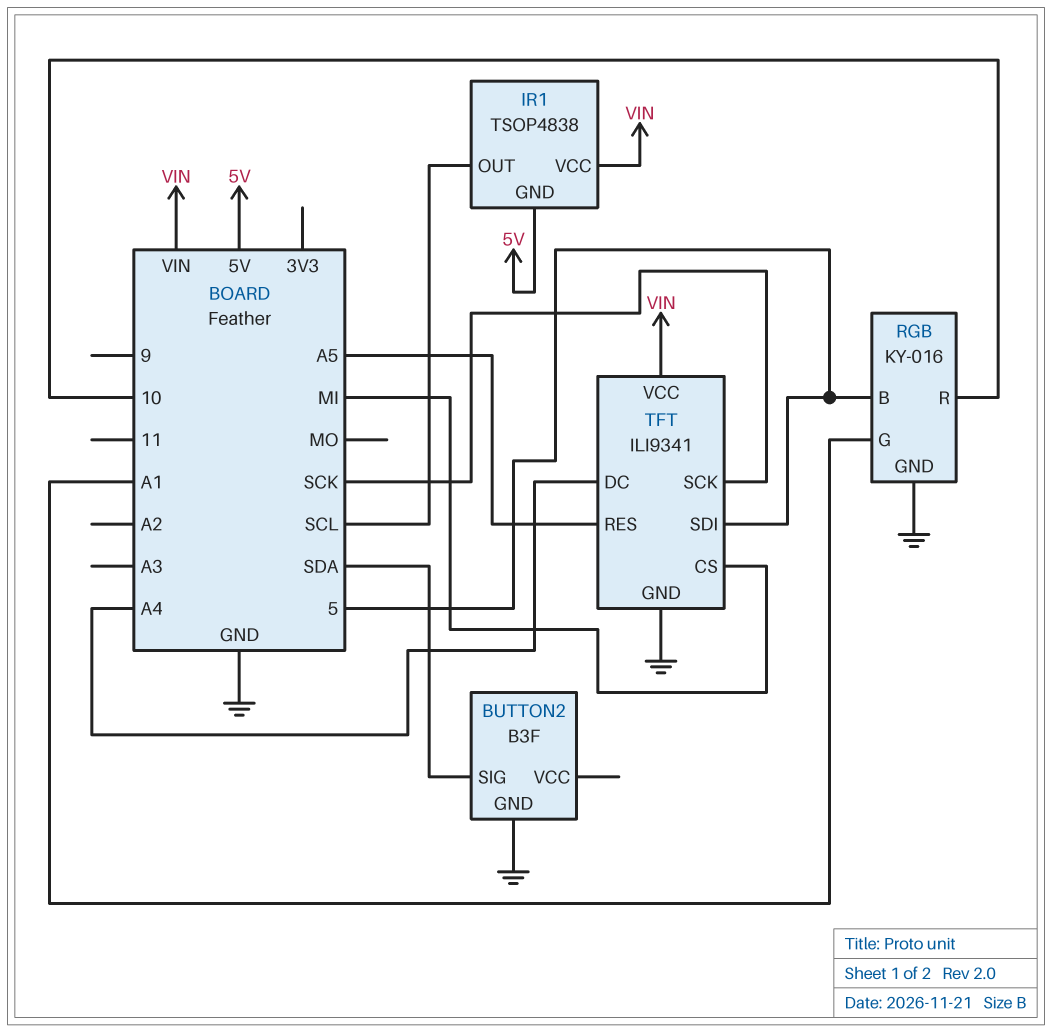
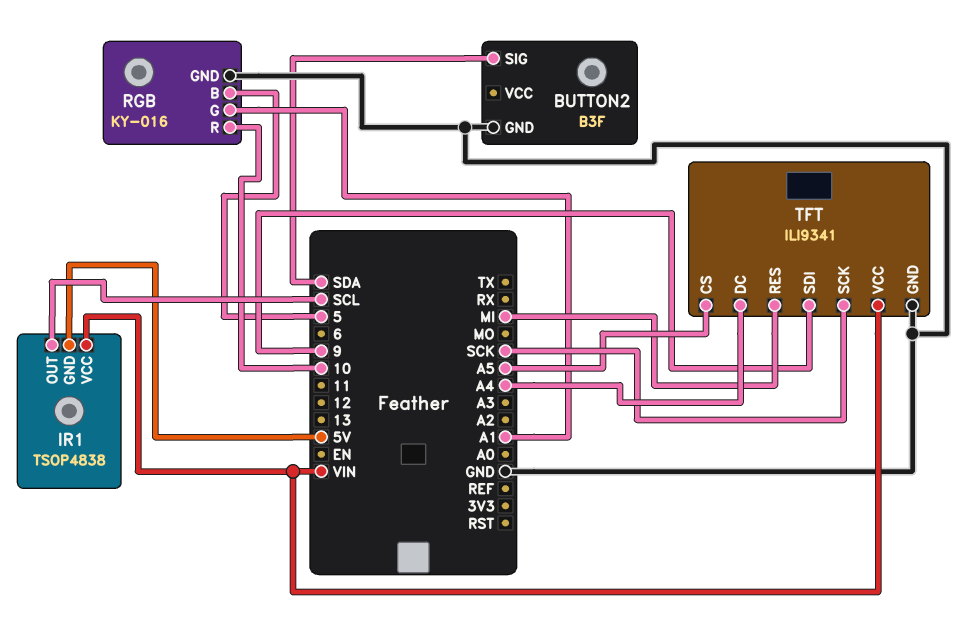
TFT pin CS: MI -> A5
TFT pin RES: A5 -> MI
TFT pin SDI: 5 -> 9

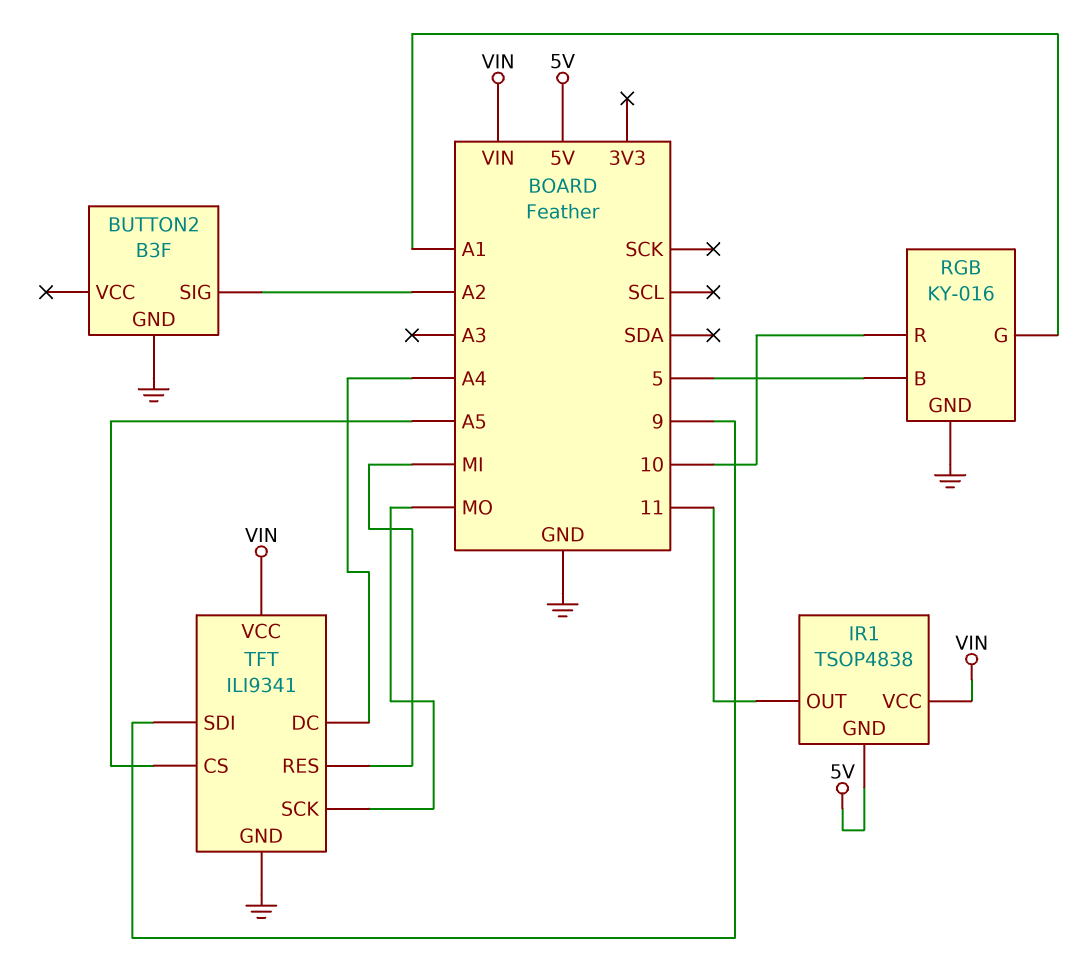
BUTTON2 pin SIG: SDA -> A2
IR1 pin OUT: SCL -> 11
TFT pin SCK: SCK -> MO

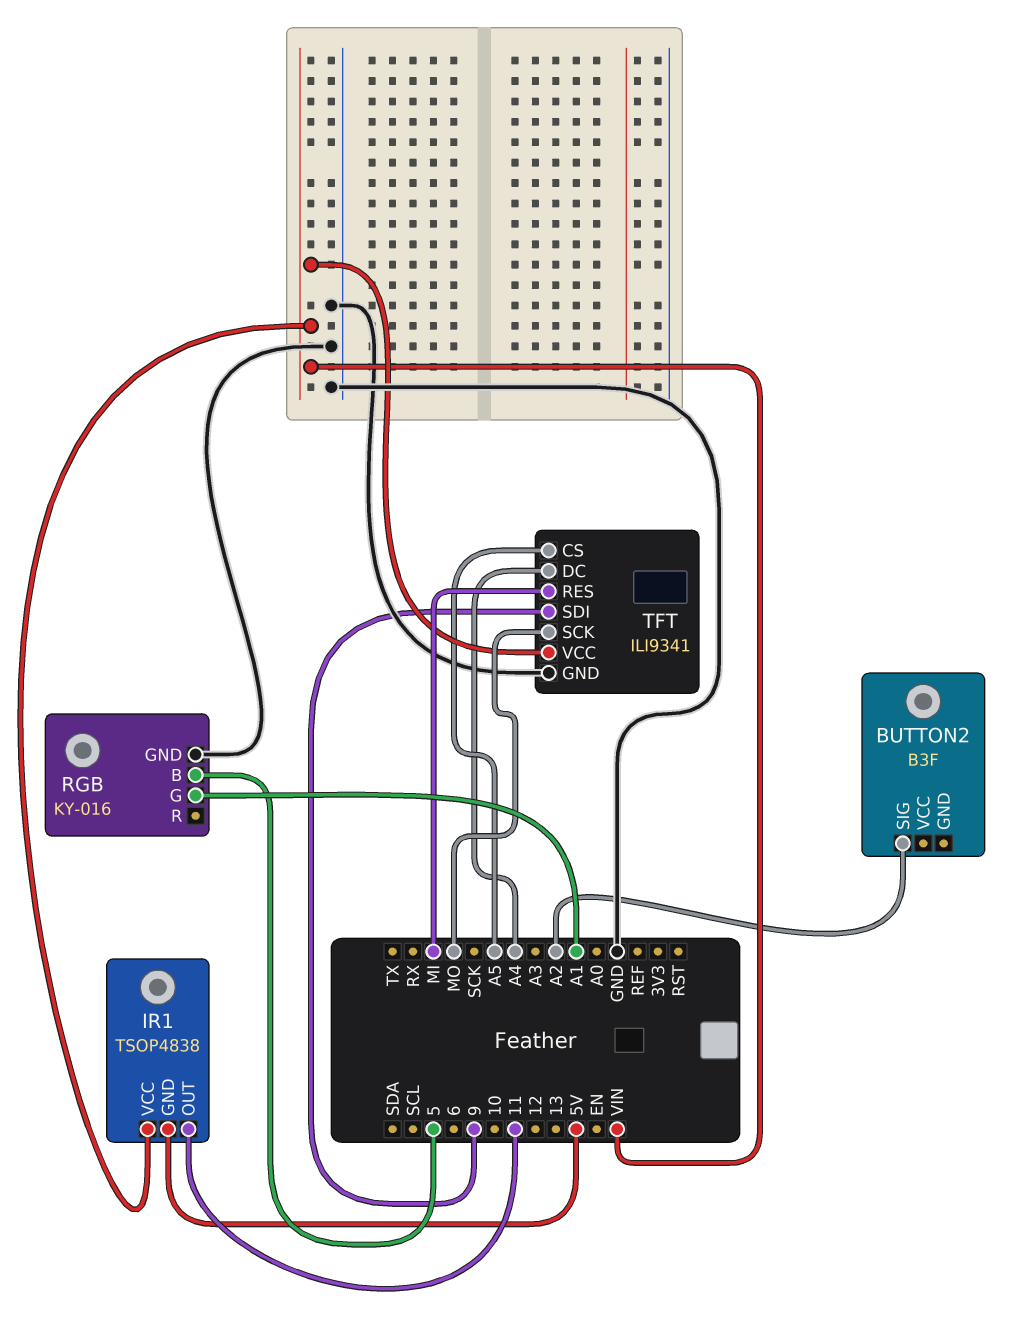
BUTTON2 pin GND: GND -> none
RGB pin R: 10 -> none

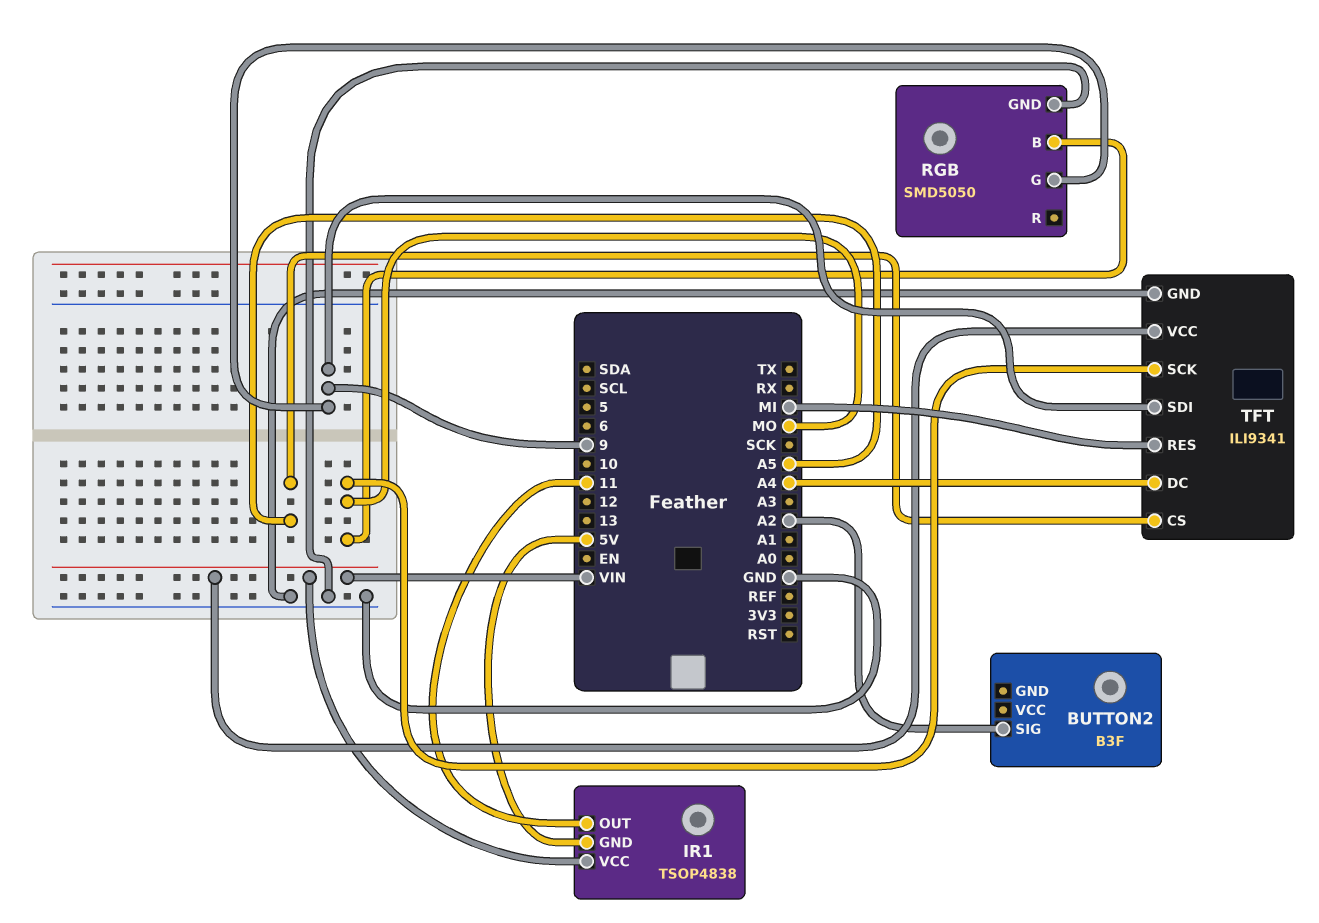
RGB: KY-016 -> SMD5050
RGB pin B: 5 -> MO
RGB pin G: A1 -> 9

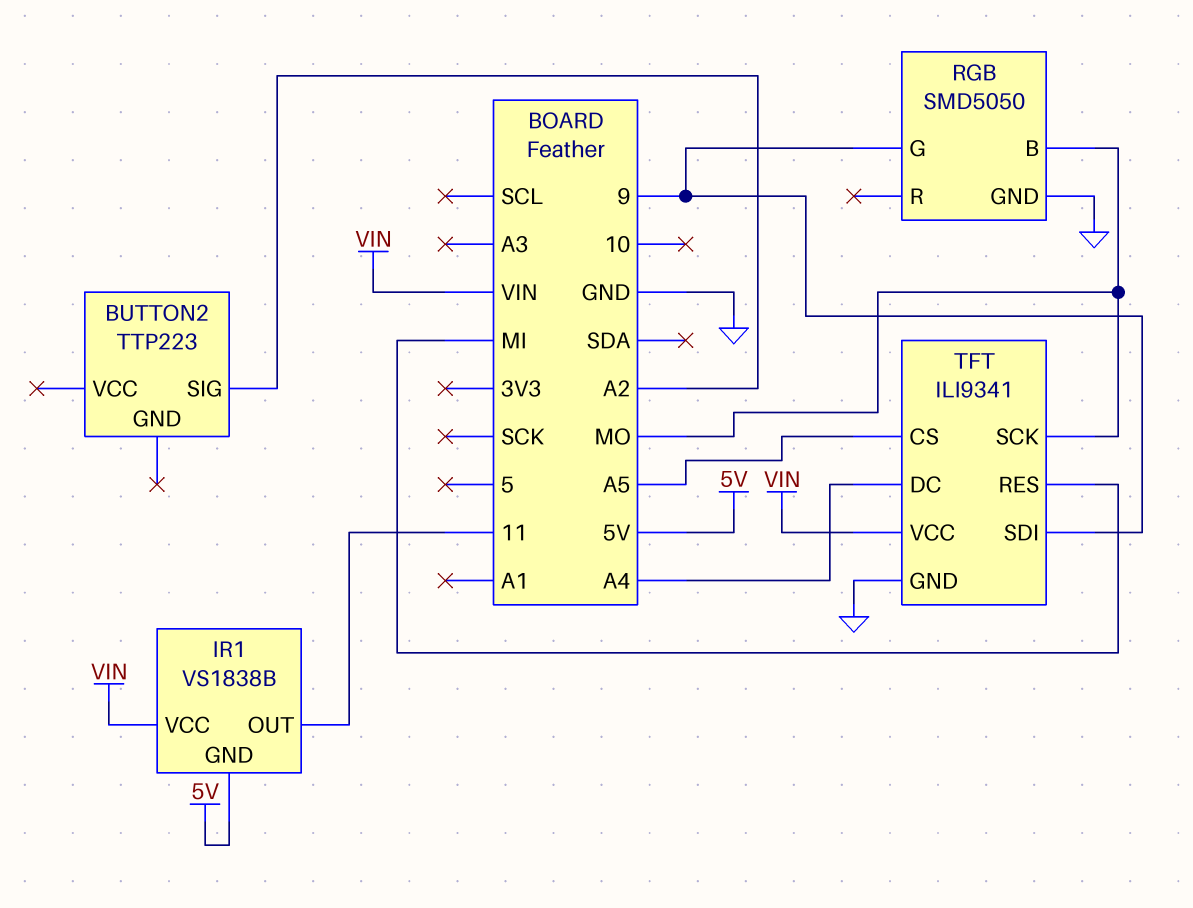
BUTTON2: B3F -> TTP223
IR1: TSOP4838 -> VS1838B

